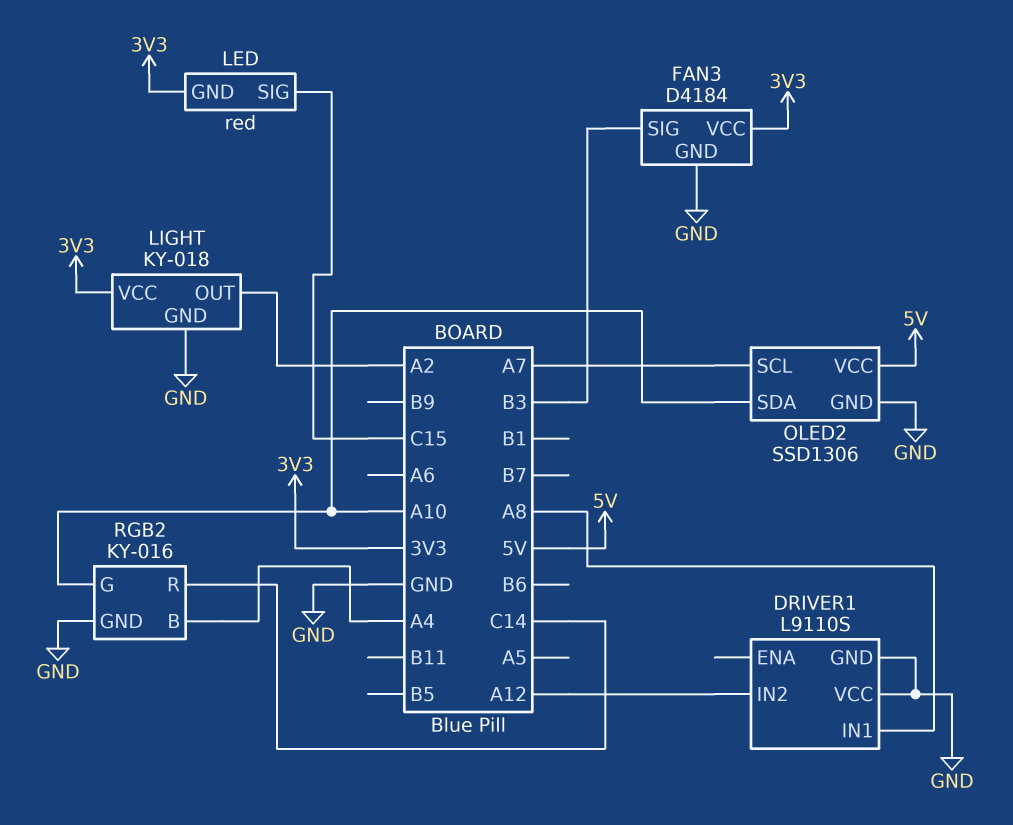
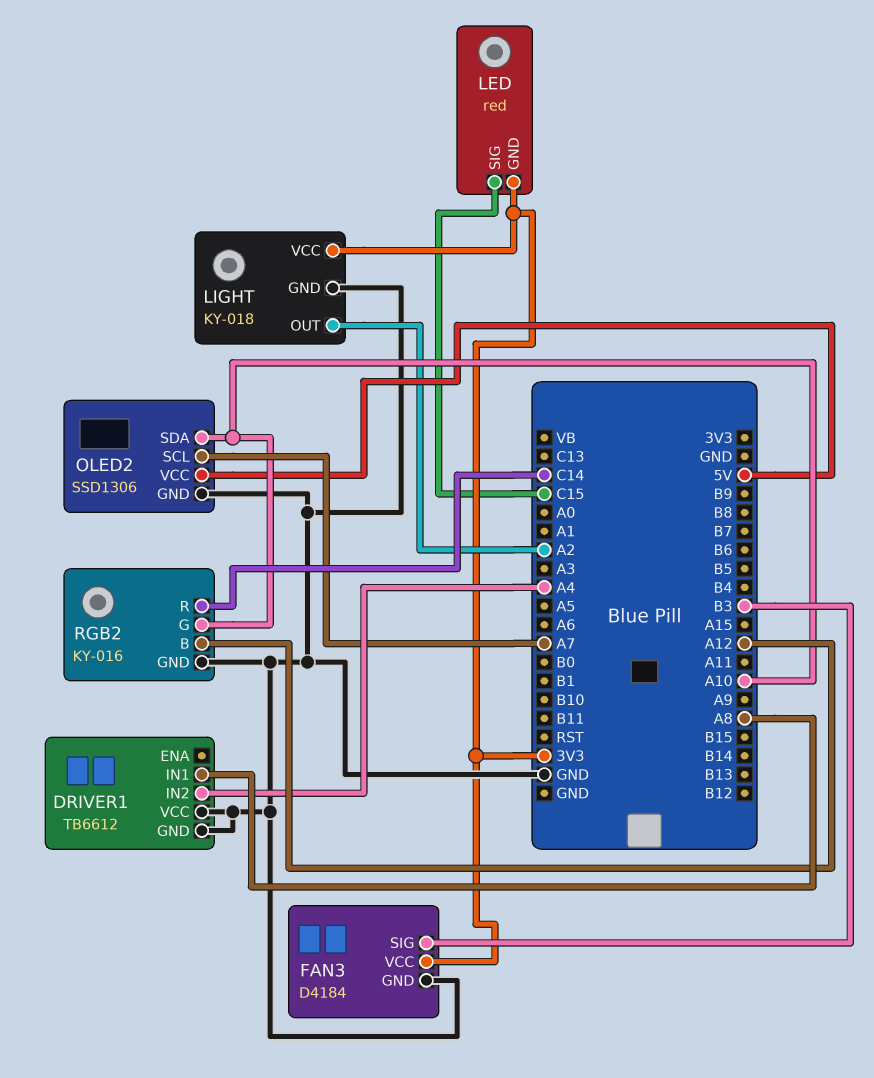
DRIVER1: L9110S -> TB6612
DRIVER1 pin IN2: A12 -> A4
RGB2 pin B: A4 -> A12

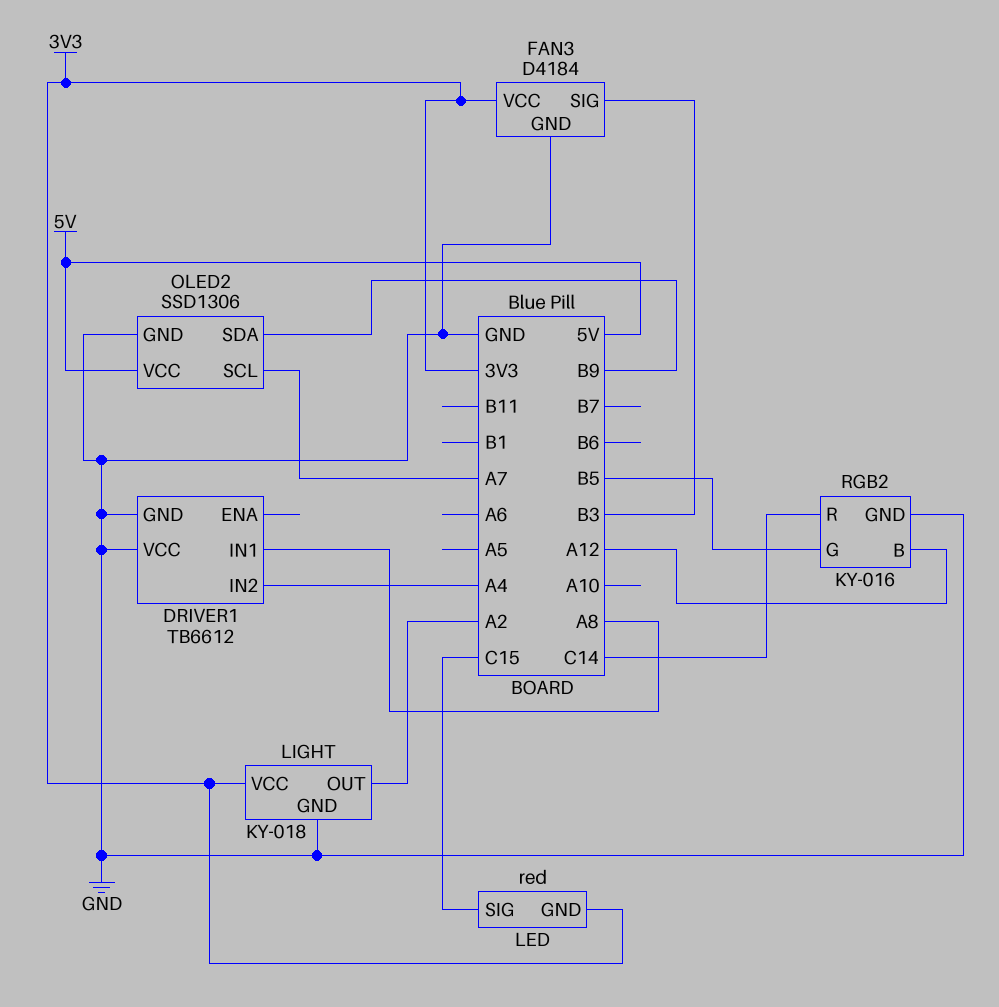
OLED2 pin SDA: A10 -> B9
RGB2 pin G: A10 -> B5

